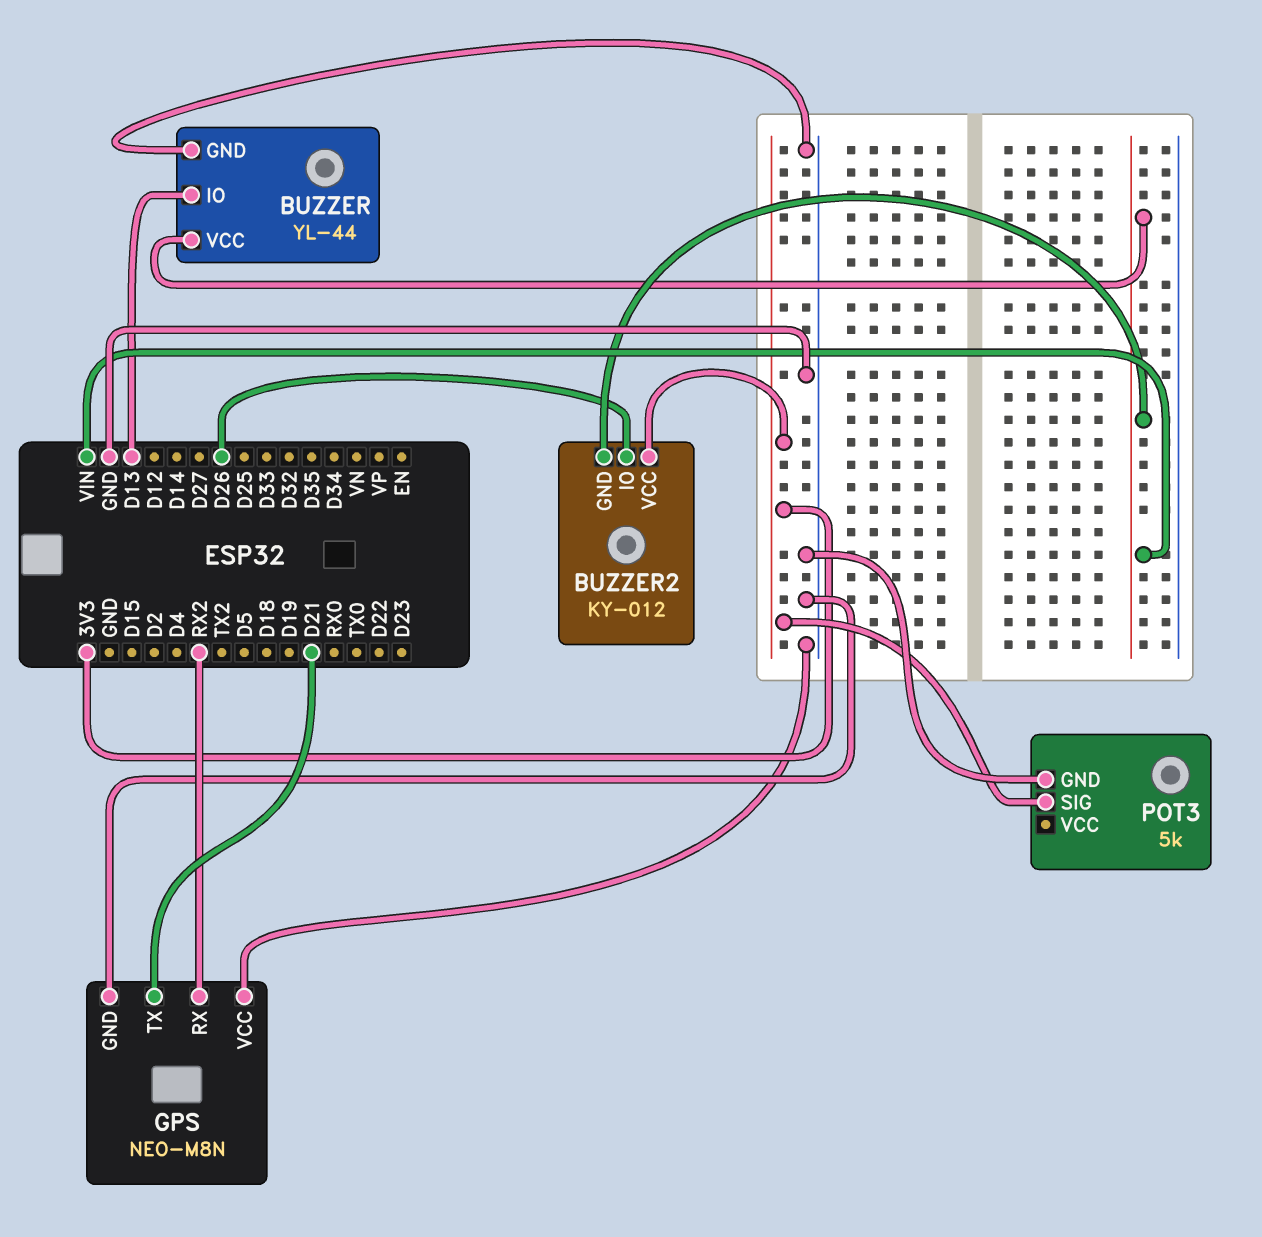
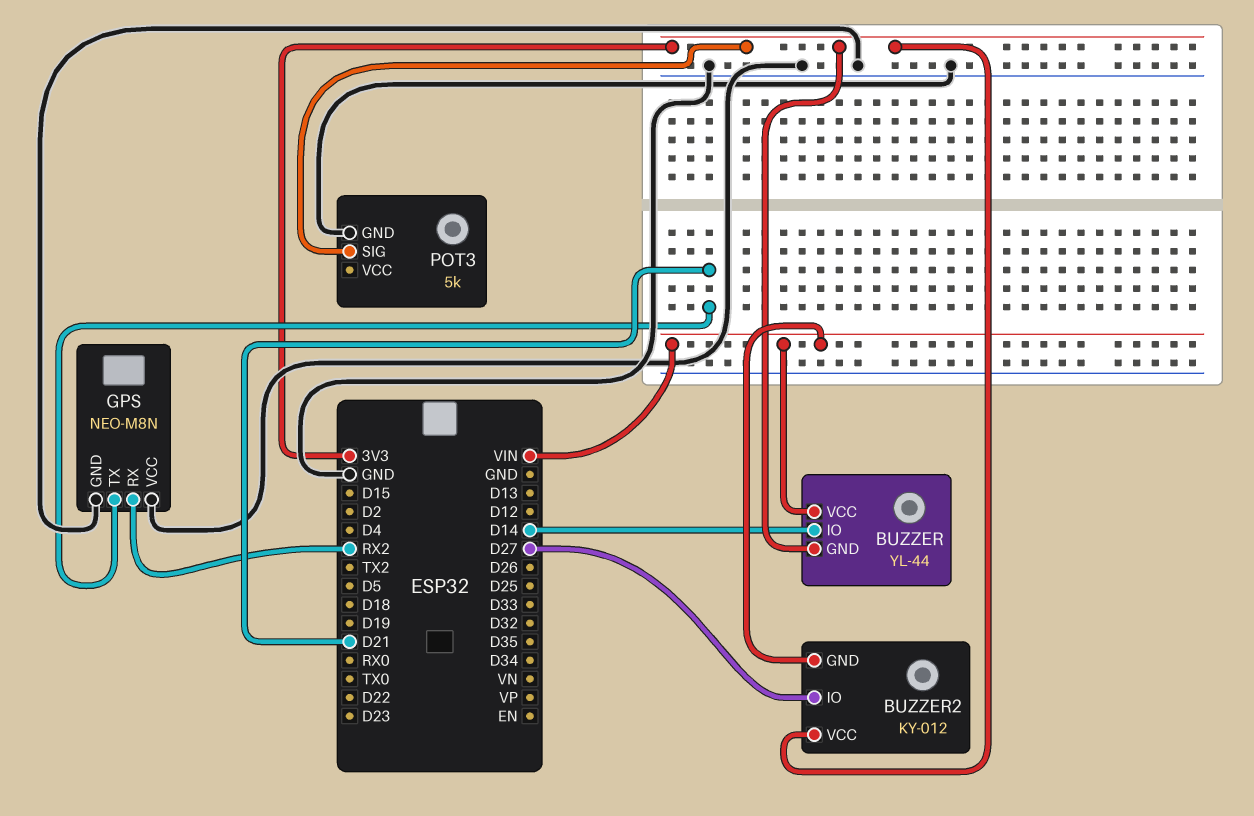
BUZZER pin GND: GND -> 3V3
BUZZER pin IO: D13 -> D14
BUZZER2 pin IO: D26 -> D27

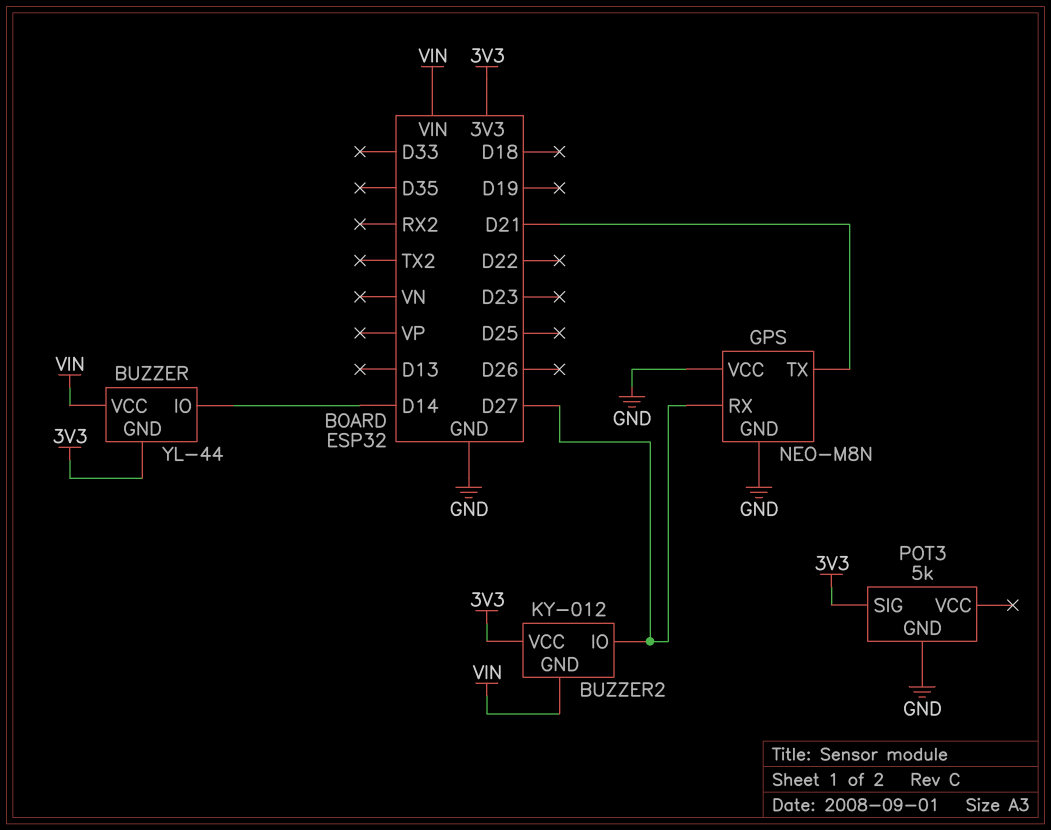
GPS pin RX: RX2 -> D27

